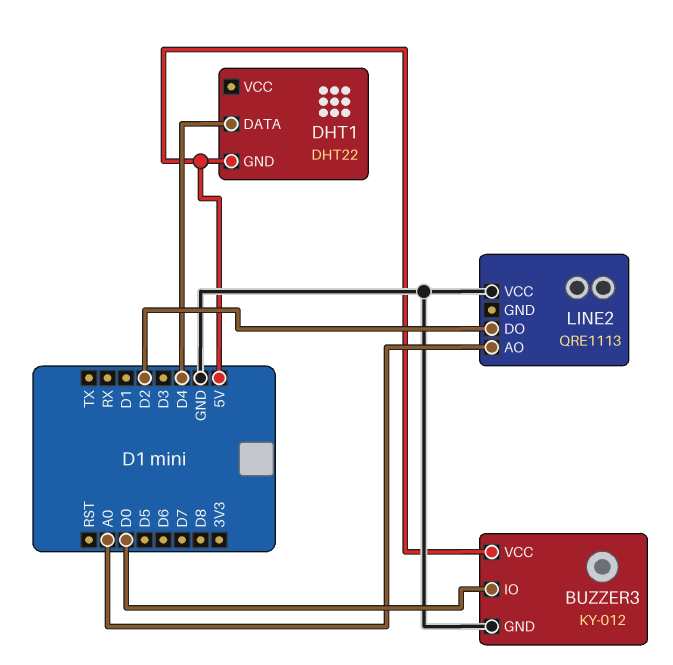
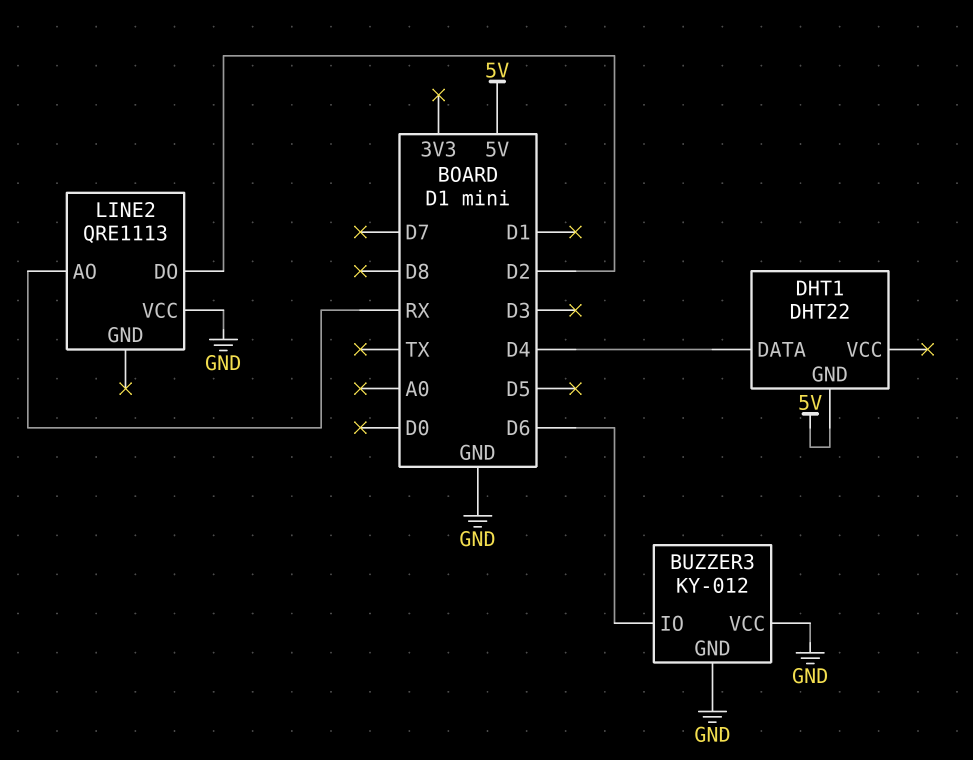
BUZZER3 pin IO: D0 -> D6
BUZZER3 pin VCC: 5V -> GND
LINE2 pin AO: A0 -> RX

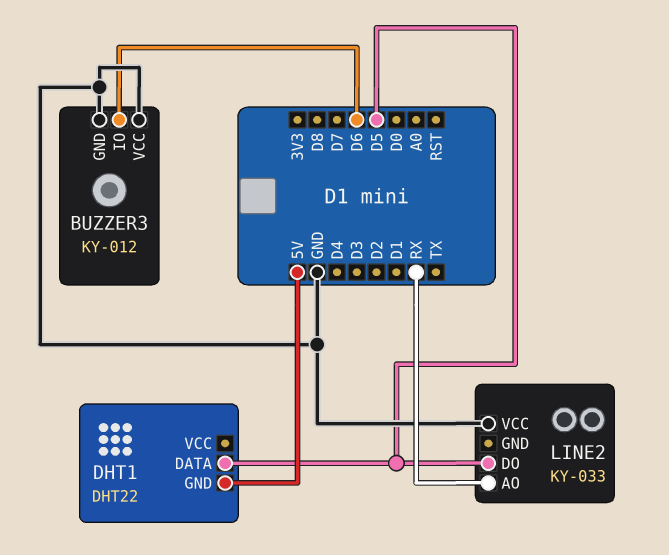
DHT1 pin DATA: D4 -> D5
LINE2: QRE1113 -> KY-033
LINE2 pin DO: D2 -> D5

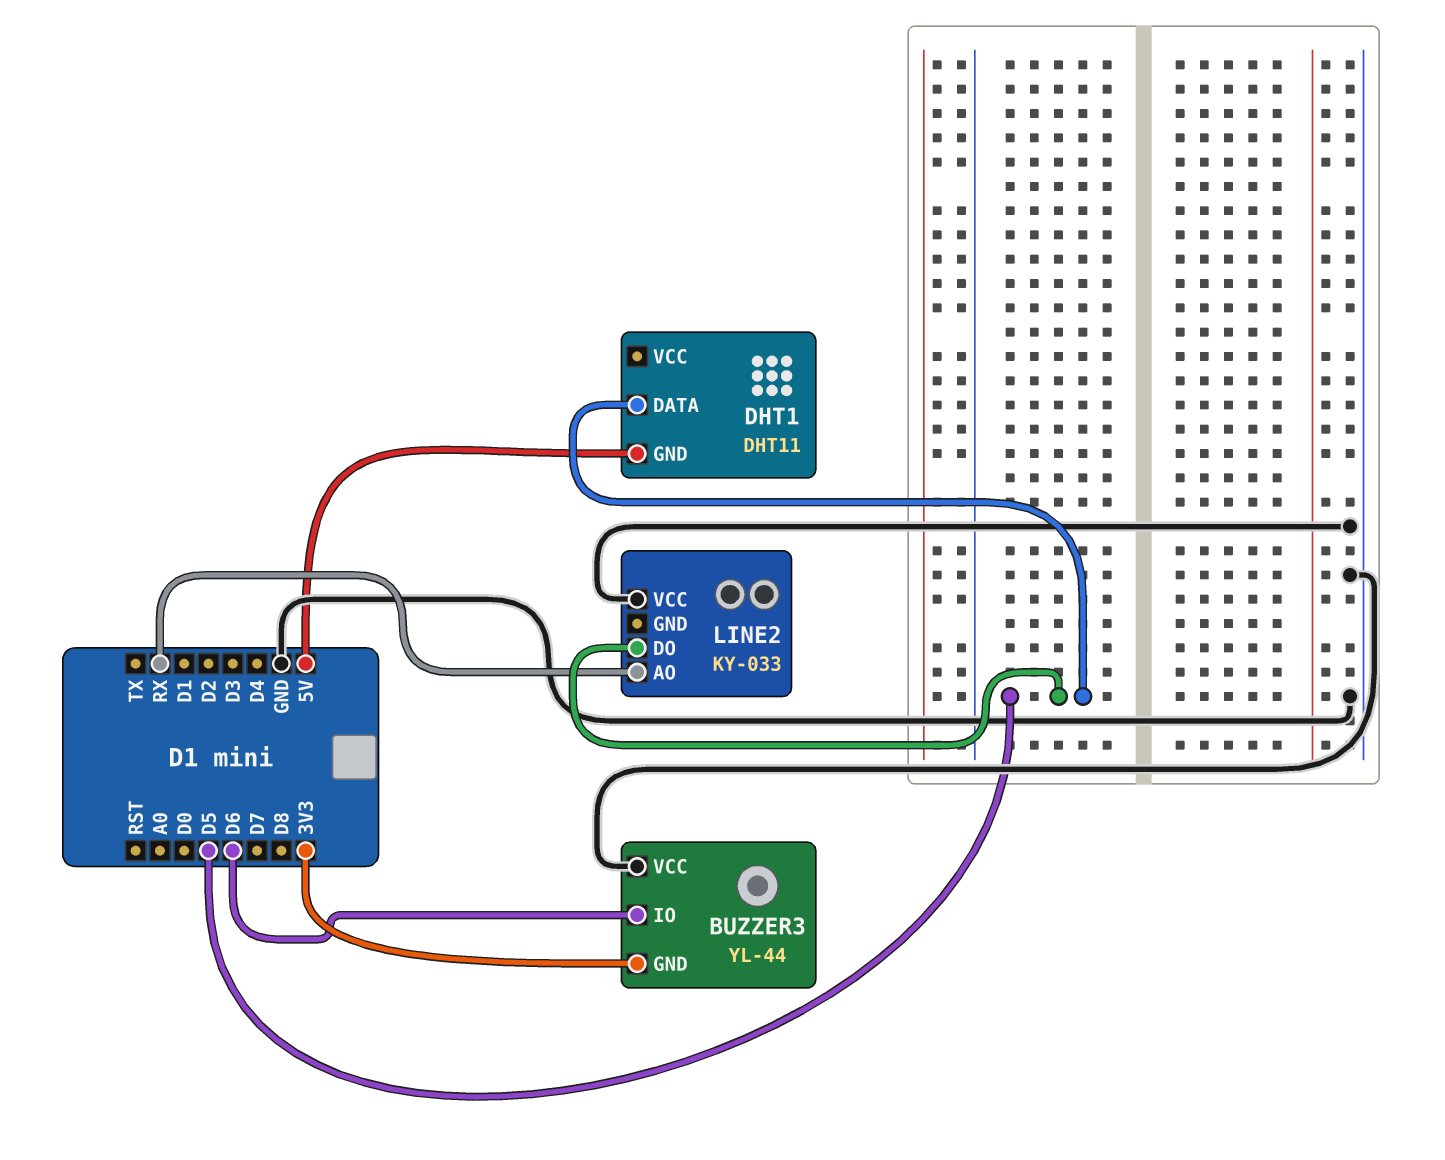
BUZZER3: KY-012 -> YL-44
BUZZER3 pin GND: GND -> 3V3
DHT1: DHT22 -> DHT11

